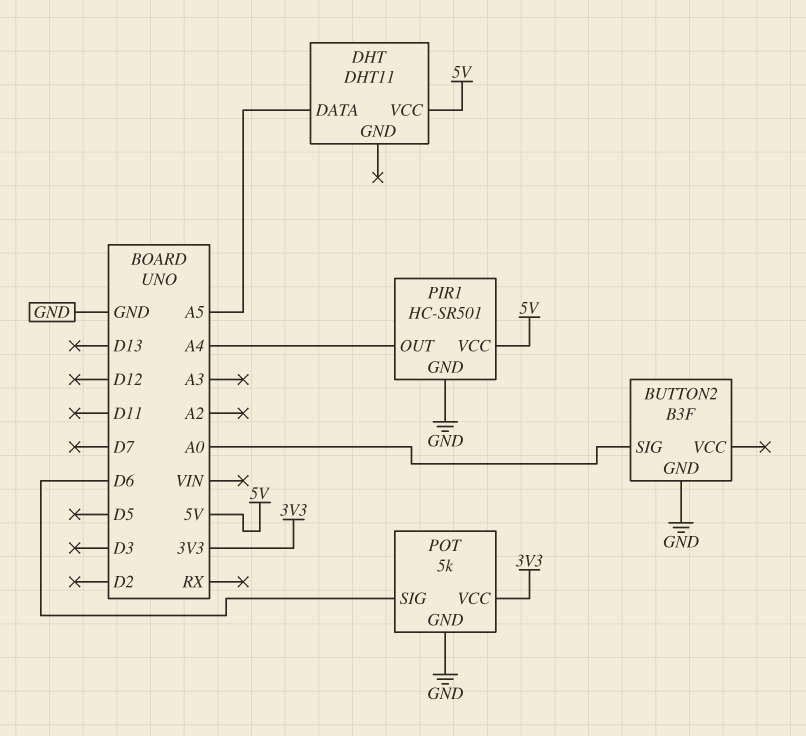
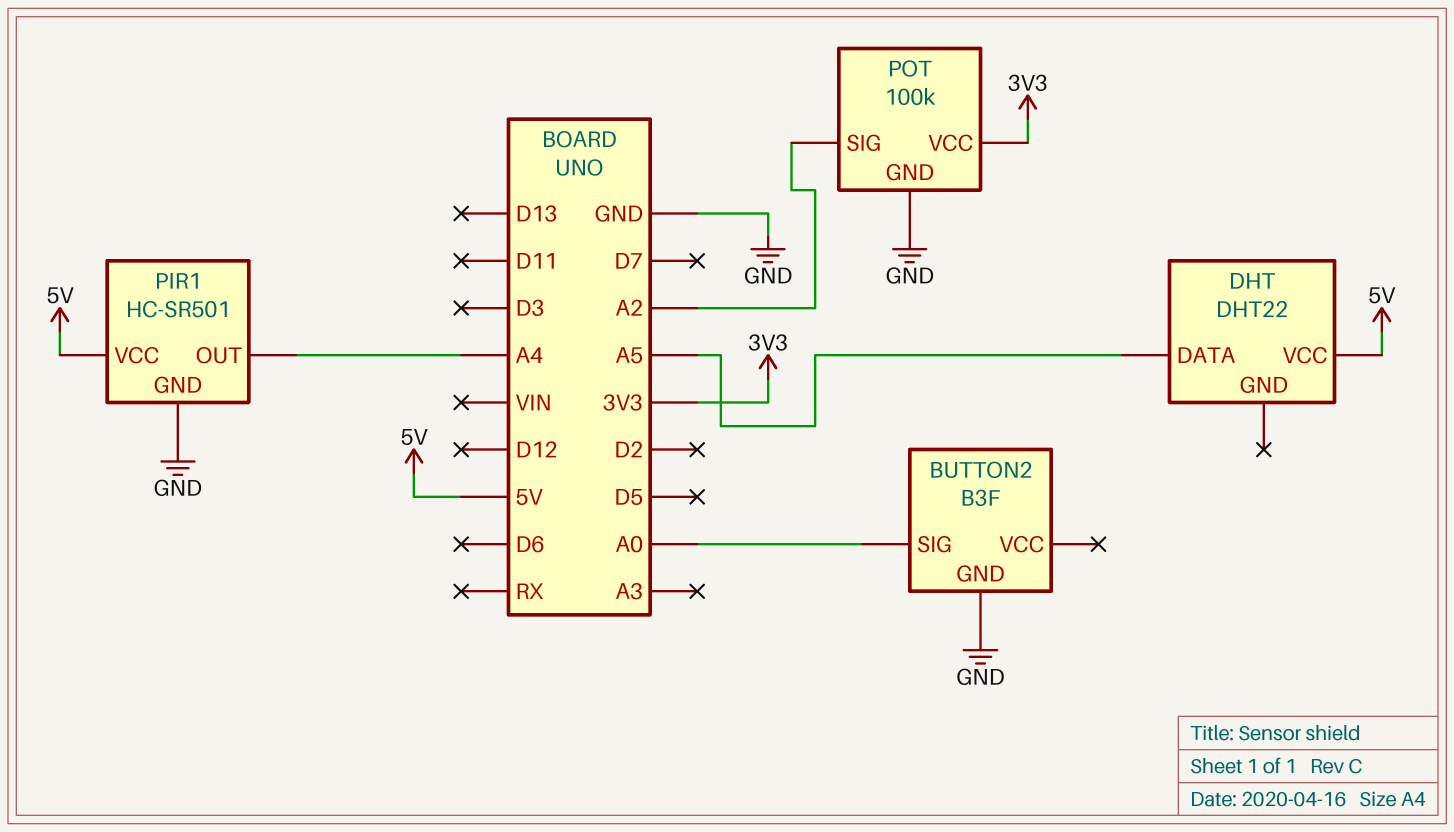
DHT: DHT11 -> DHT22
POT: 5k -> 100k
POT pin SIG: D6 -> A2

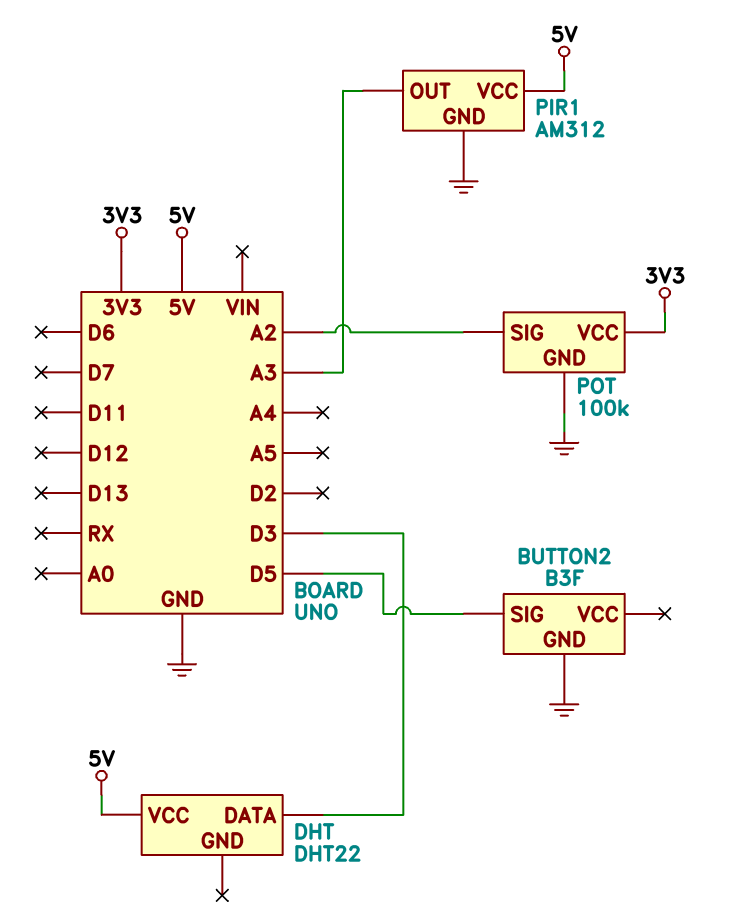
BUTTON2 pin SIG: A0 -> D5
DHT pin DATA: A5 -> D3
PIR1: HC-SR501 -> AM312
PIR1 pin OUT: A4 -> A3

